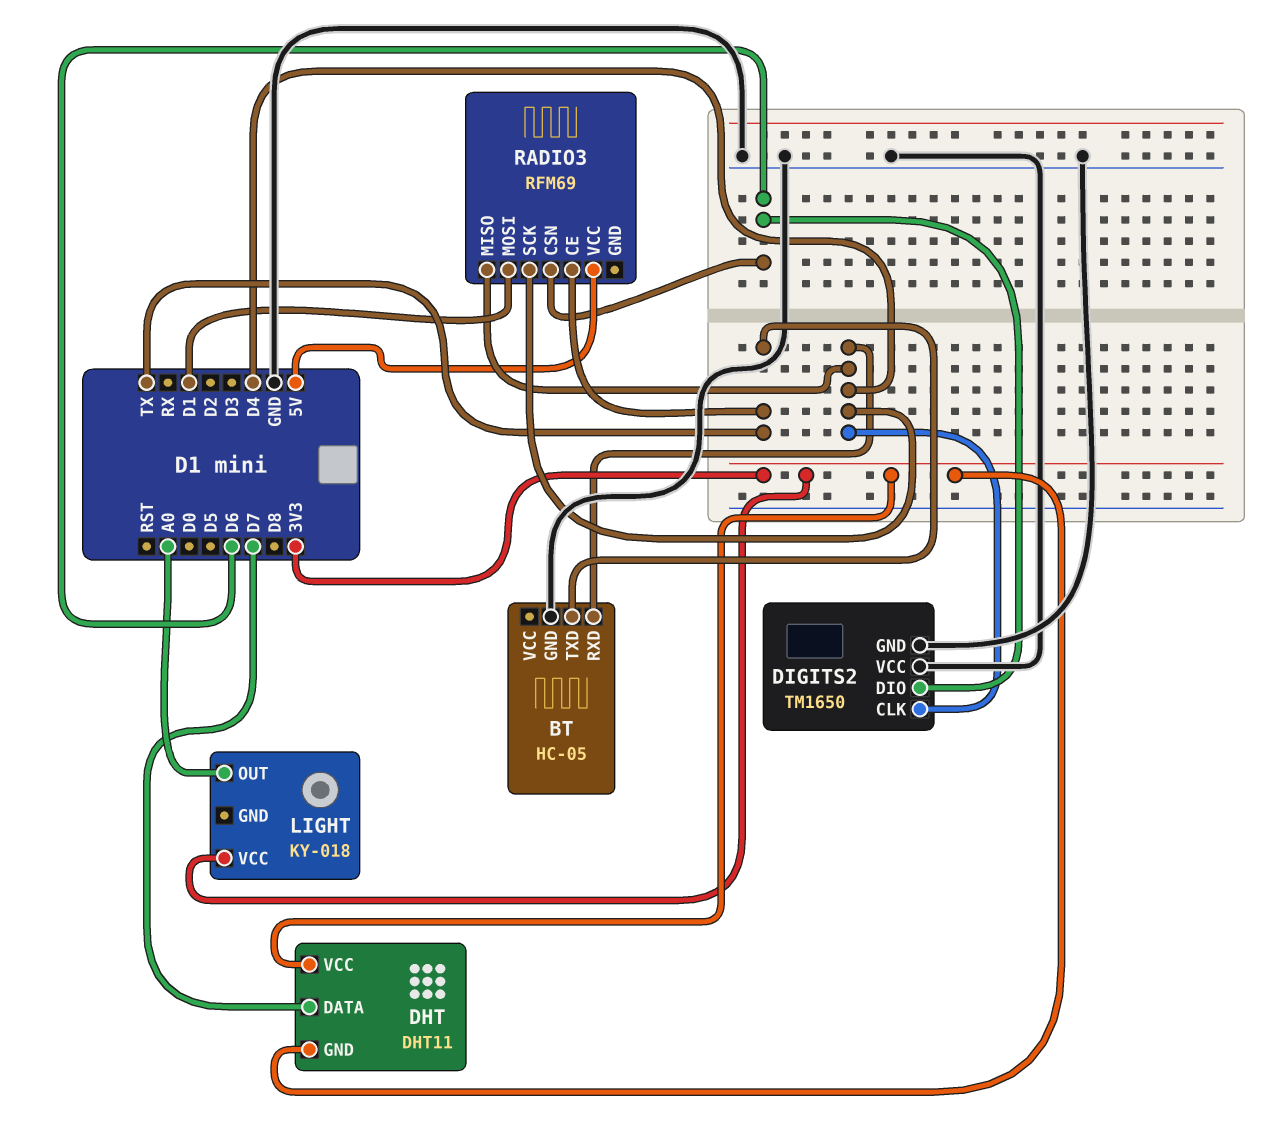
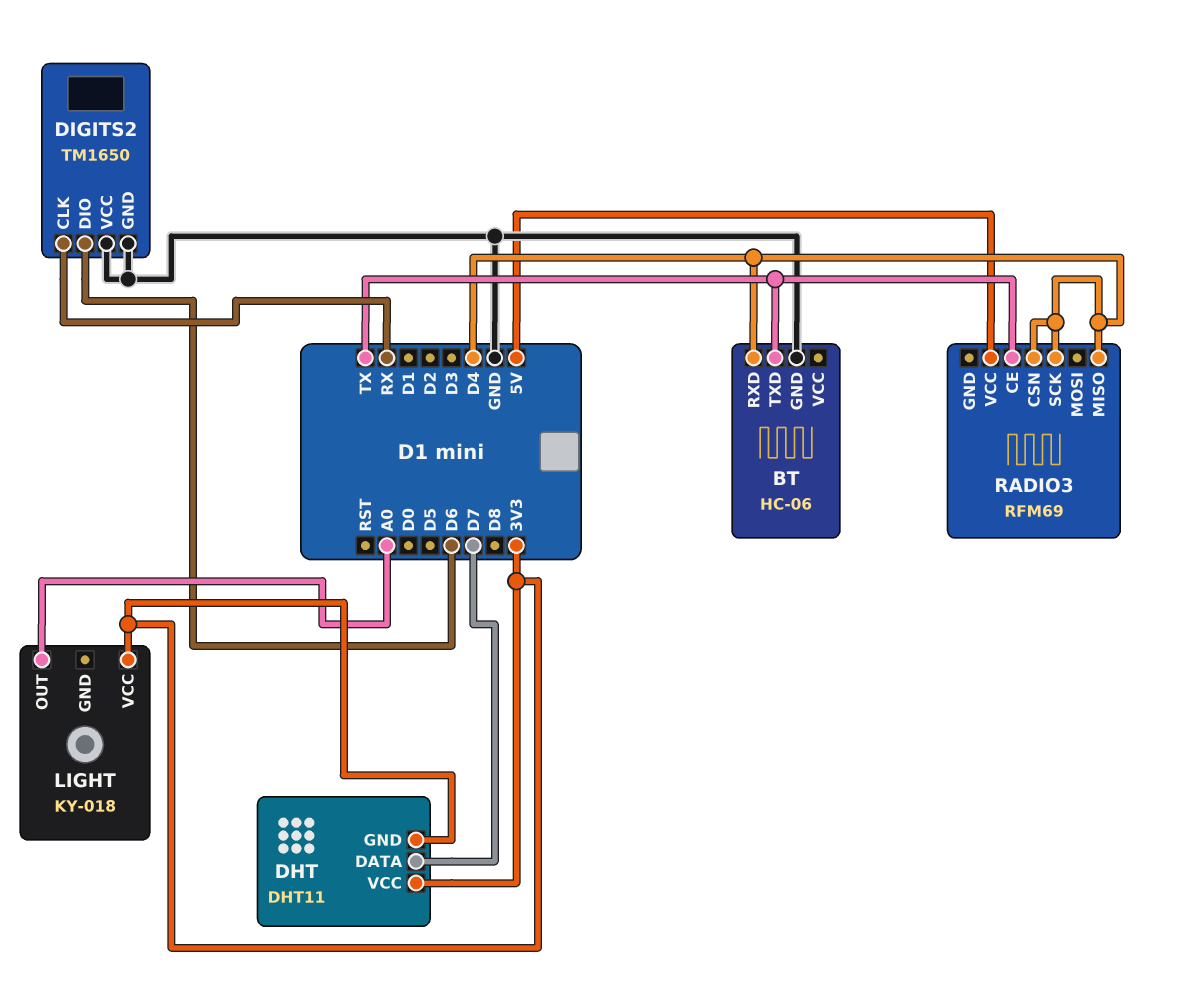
BT: HC-05 -> HC-06
DIGITS2 pin CLK: D4 -> RX
RADIO3 pin CSN: D6 -> D4
RADIO3 pin MOSI: D1 -> none

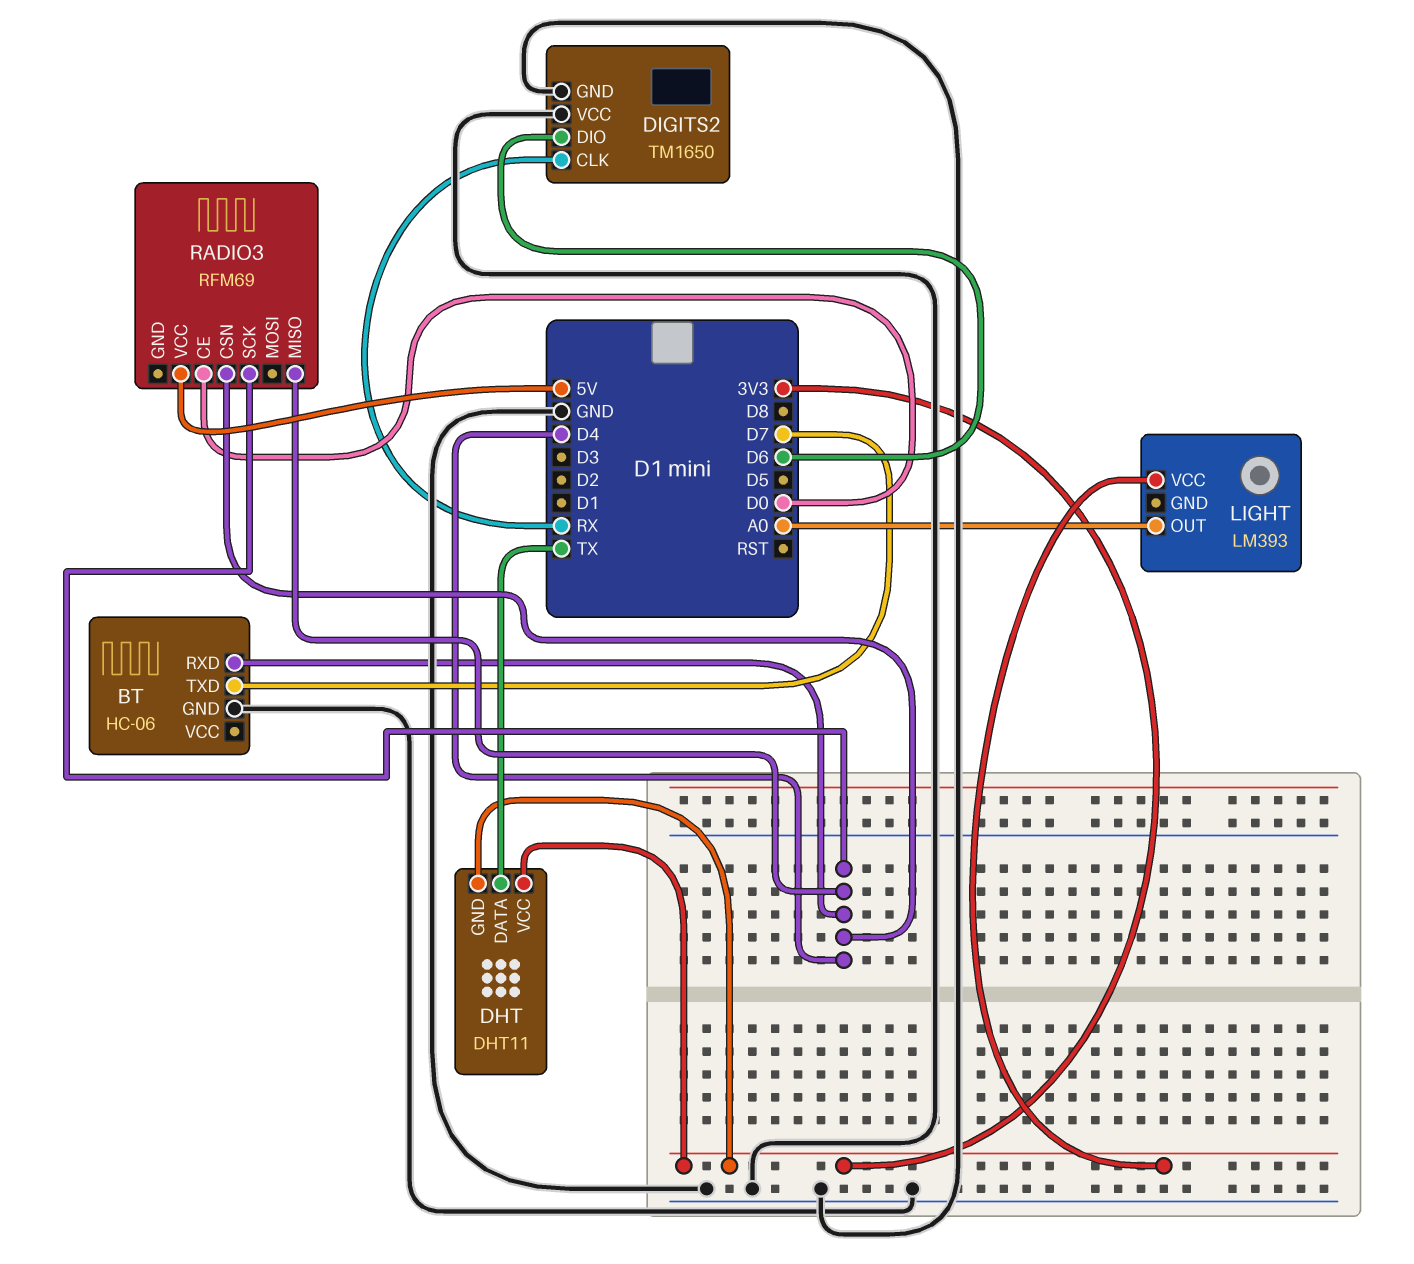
BT pin TXD: TX -> D7
DHT pin DATA: D7 -> TX
LIGHT: KY-018 -> LM393
RADIO3 pin CE: TX -> D0

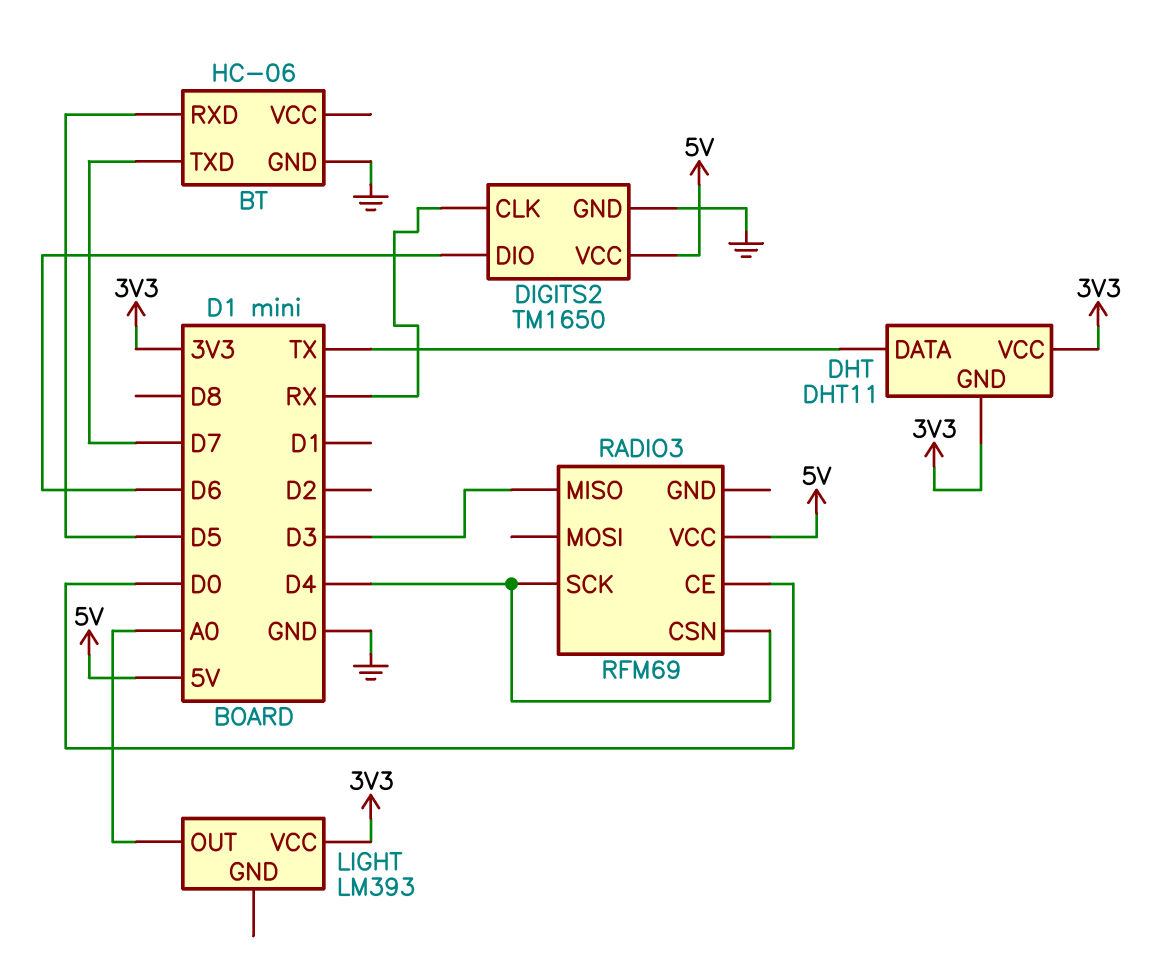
BT pin RXD: D4 -> D5
DIGITS2 pin VCC: GND -> 5V
RADIO3 pin MISO: D4 -> D3

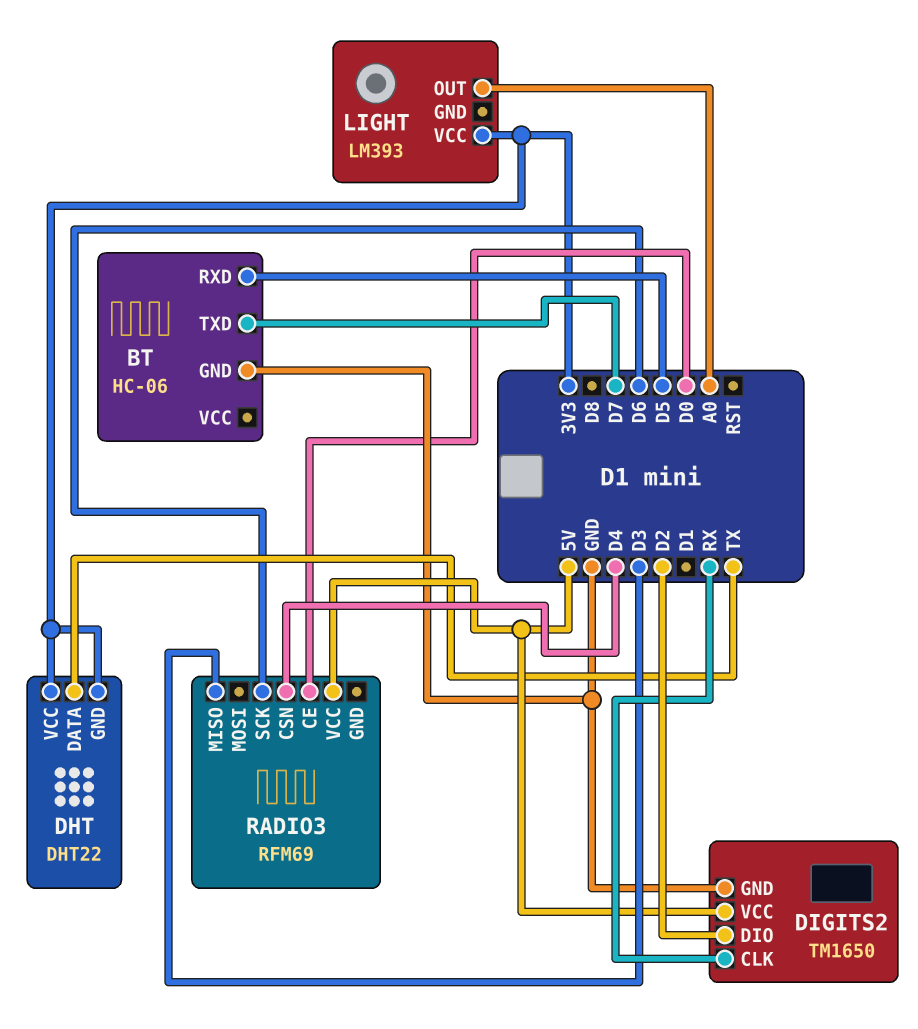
DHT: DHT11 -> DHT22
DIGITS2 pin DIO: D6 -> D2
RADIO3 pin SCK: D4 -> D6

